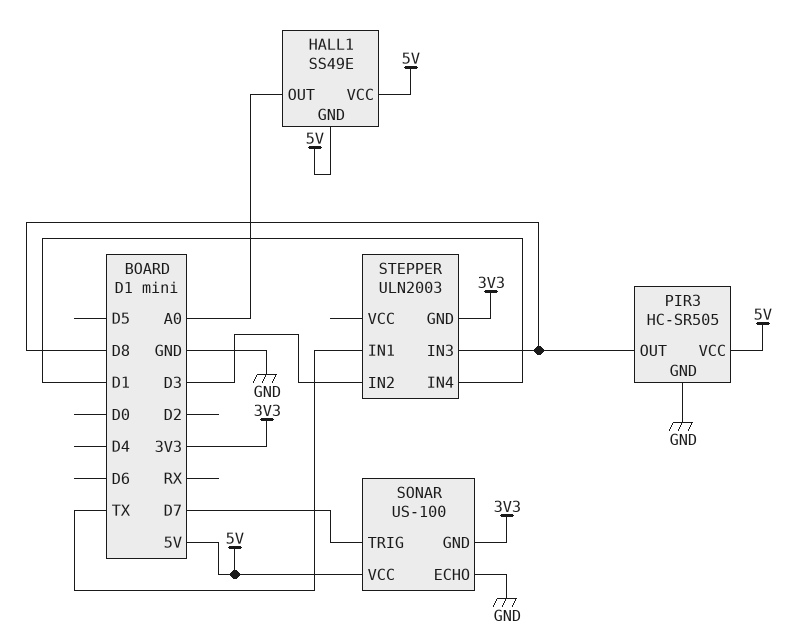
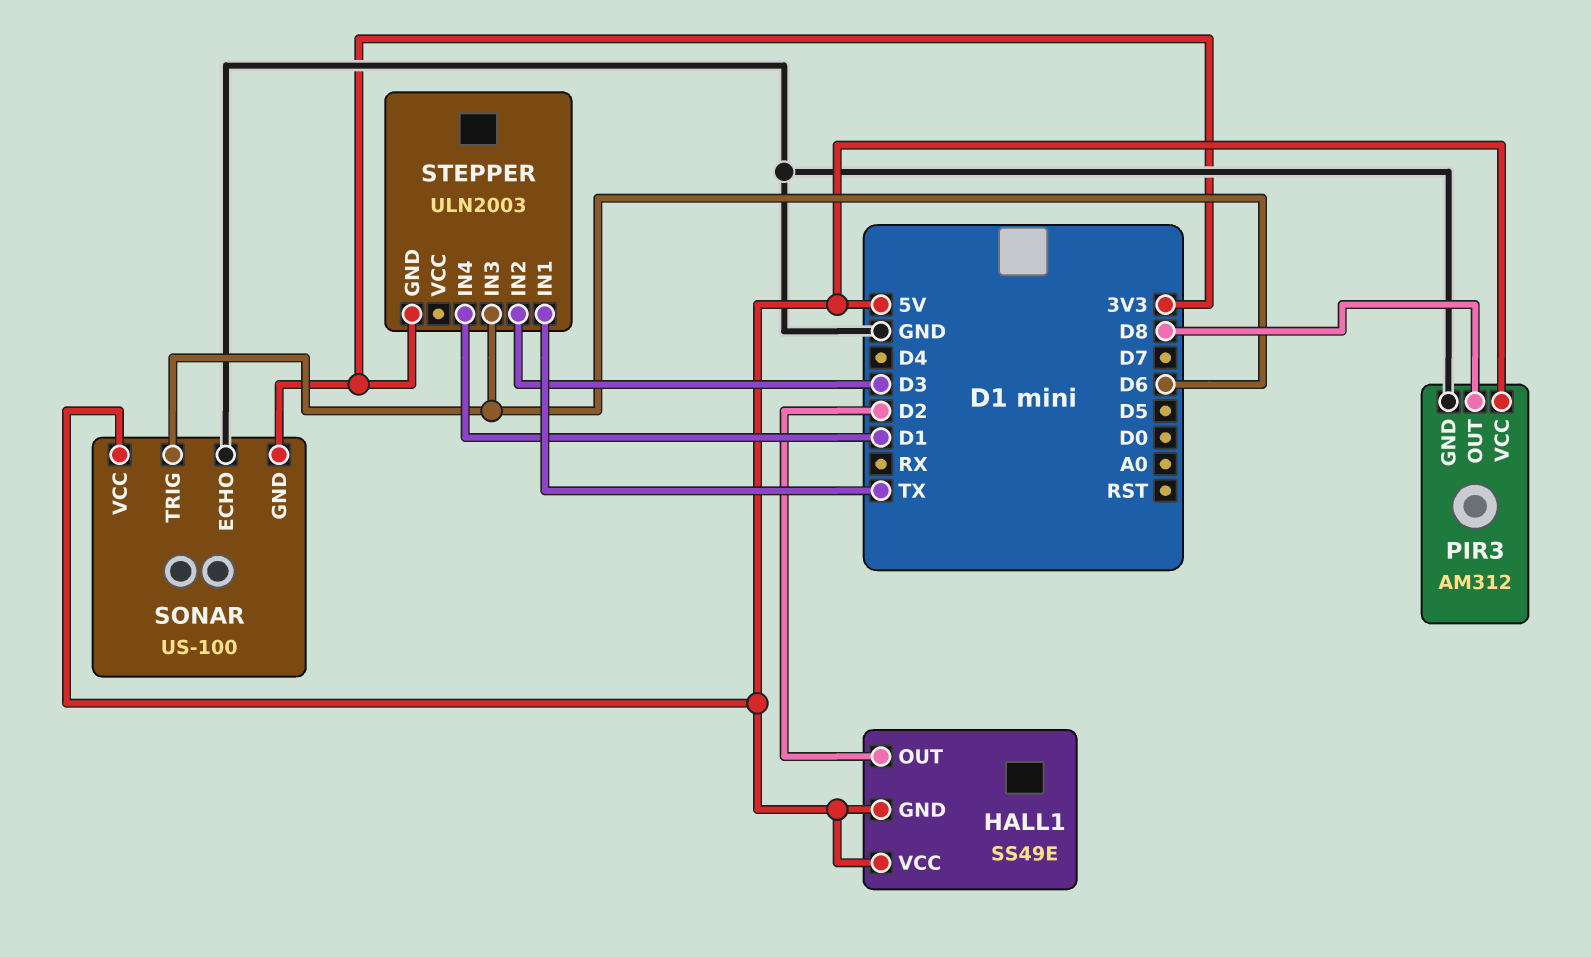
HALL1 pin OUT: A0 -> D2
PIR3: HC-SR505 -> AM312
SONAR pin TRIG: D7 -> D6
STEPPER pin IN3: D8 -> D6

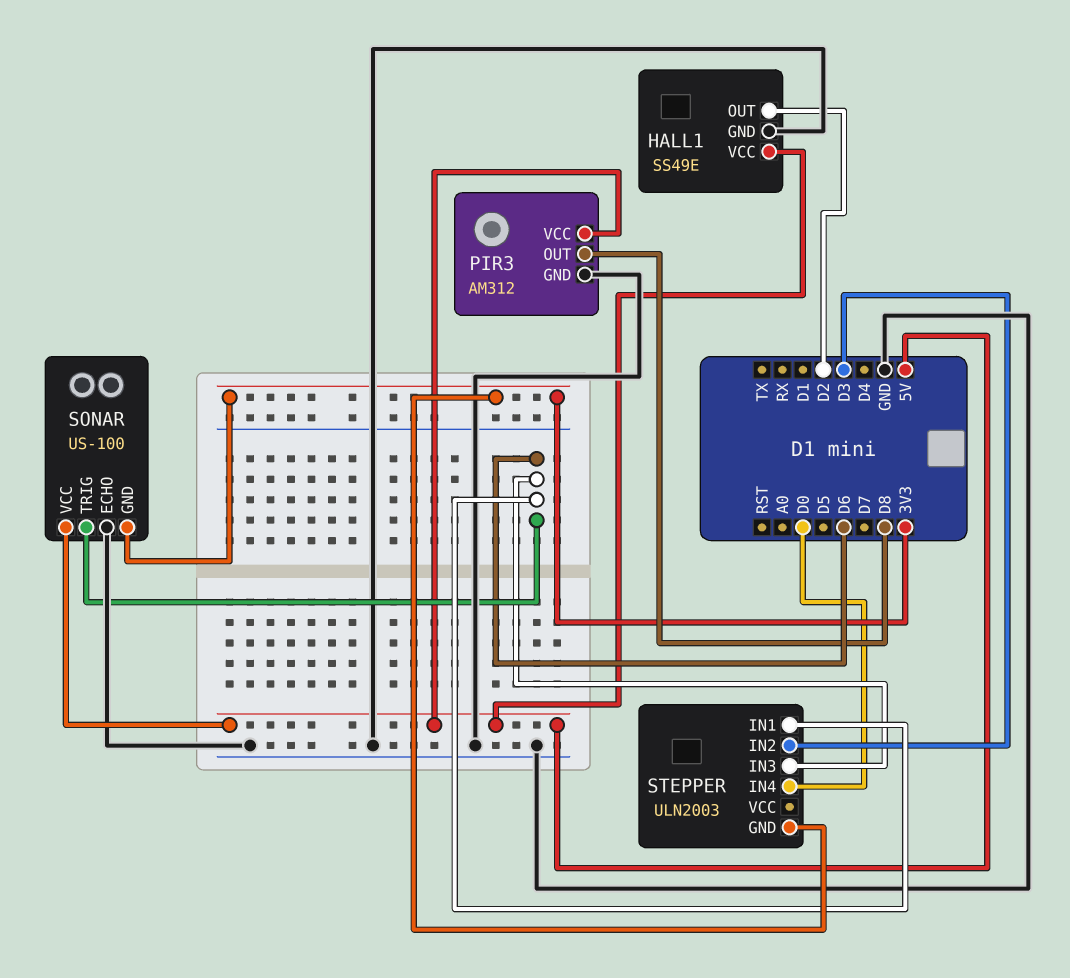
HALL1 pin GND: 5V -> GND
STEPPER pin IN1: TX -> D6
STEPPER pin IN4: D1 -> D0

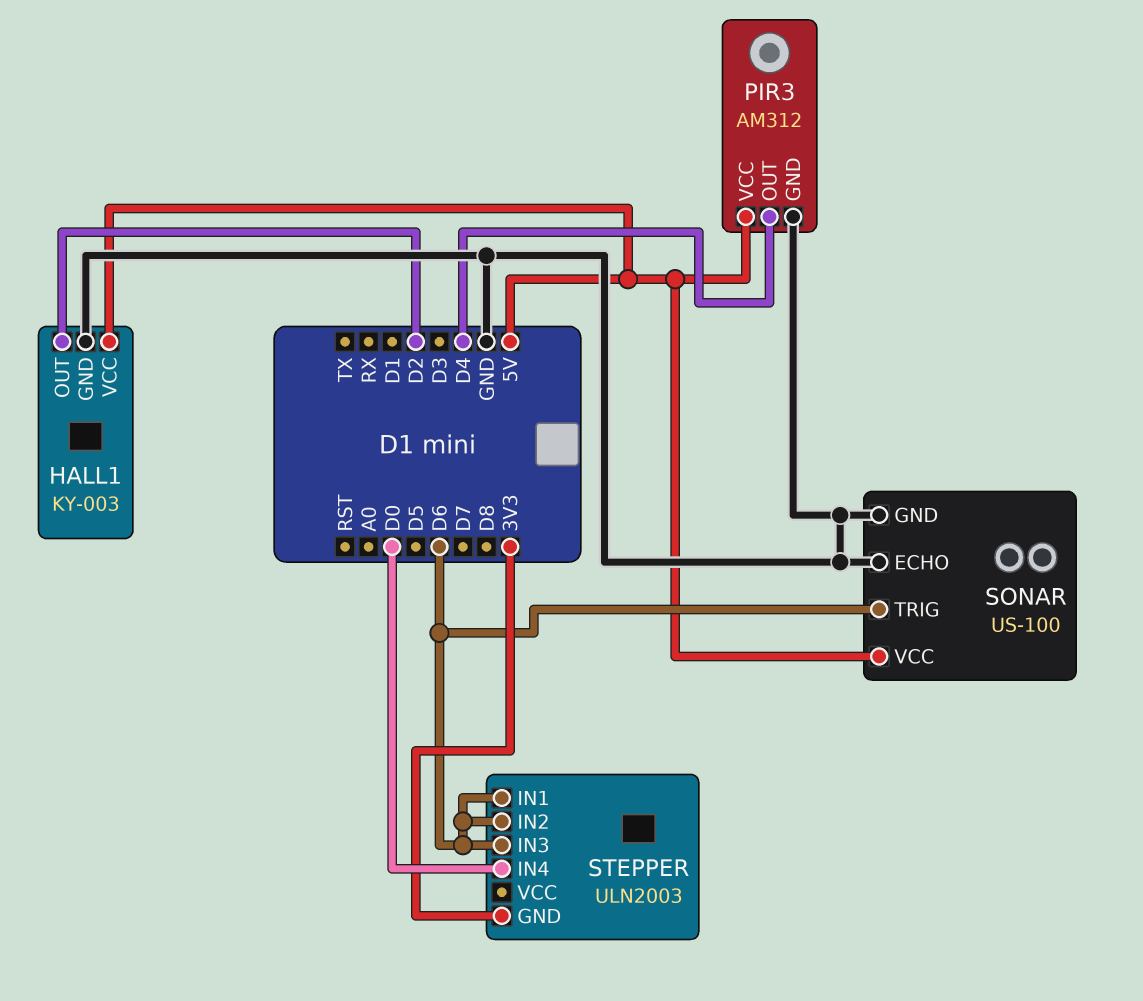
HALL1: SS49E -> KY-003
PIR3 pin OUT: D8 -> D4
SONAR pin GND: 3V3 -> GND
STEPPER pin IN2: D3 -> D6

